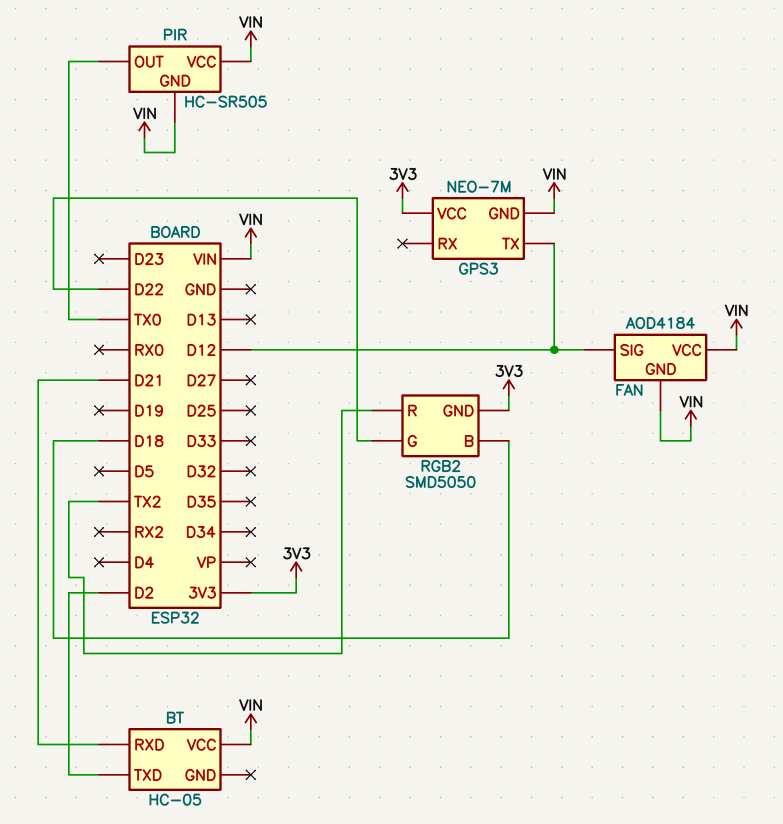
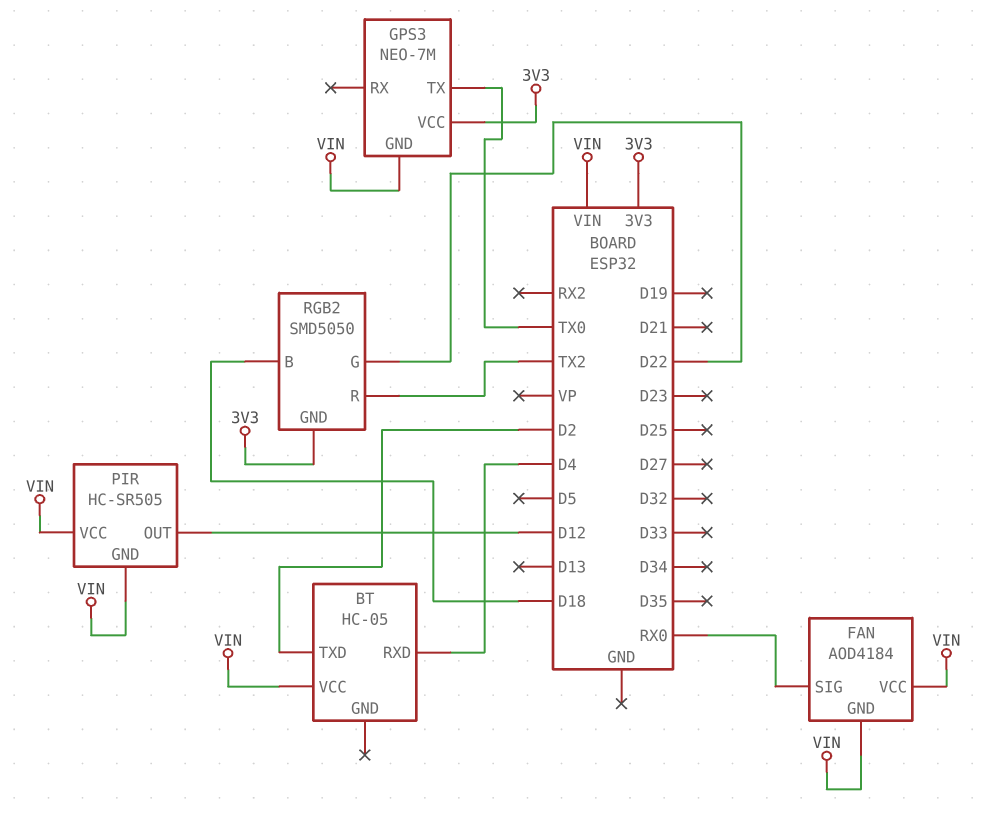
BT pin RXD: D21 -> D4
FAN pin SIG: D12 -> RX0
GPS3 pin TX: D12 -> TX0
PIR pin OUT: TX0 -> D12

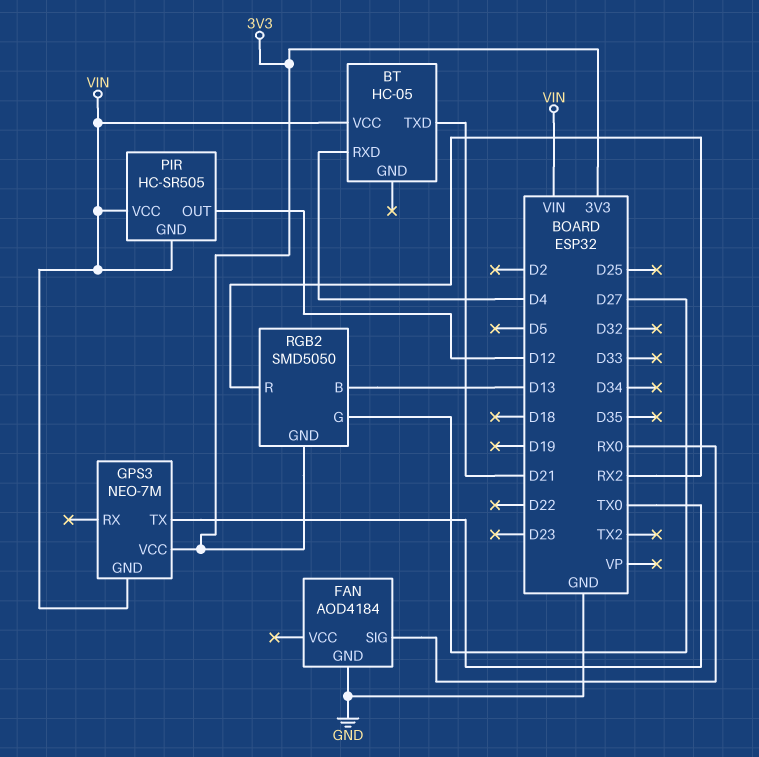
BT pin TXD: D2 -> D21
FAN pin GND: VIN -> GND
FAN pin VCC: VIN -> none
RGB2 pin B: D18 -> D13
RGB2 pin G: D22 -> D27
RGB2 pin R: TX2 -> RX2

